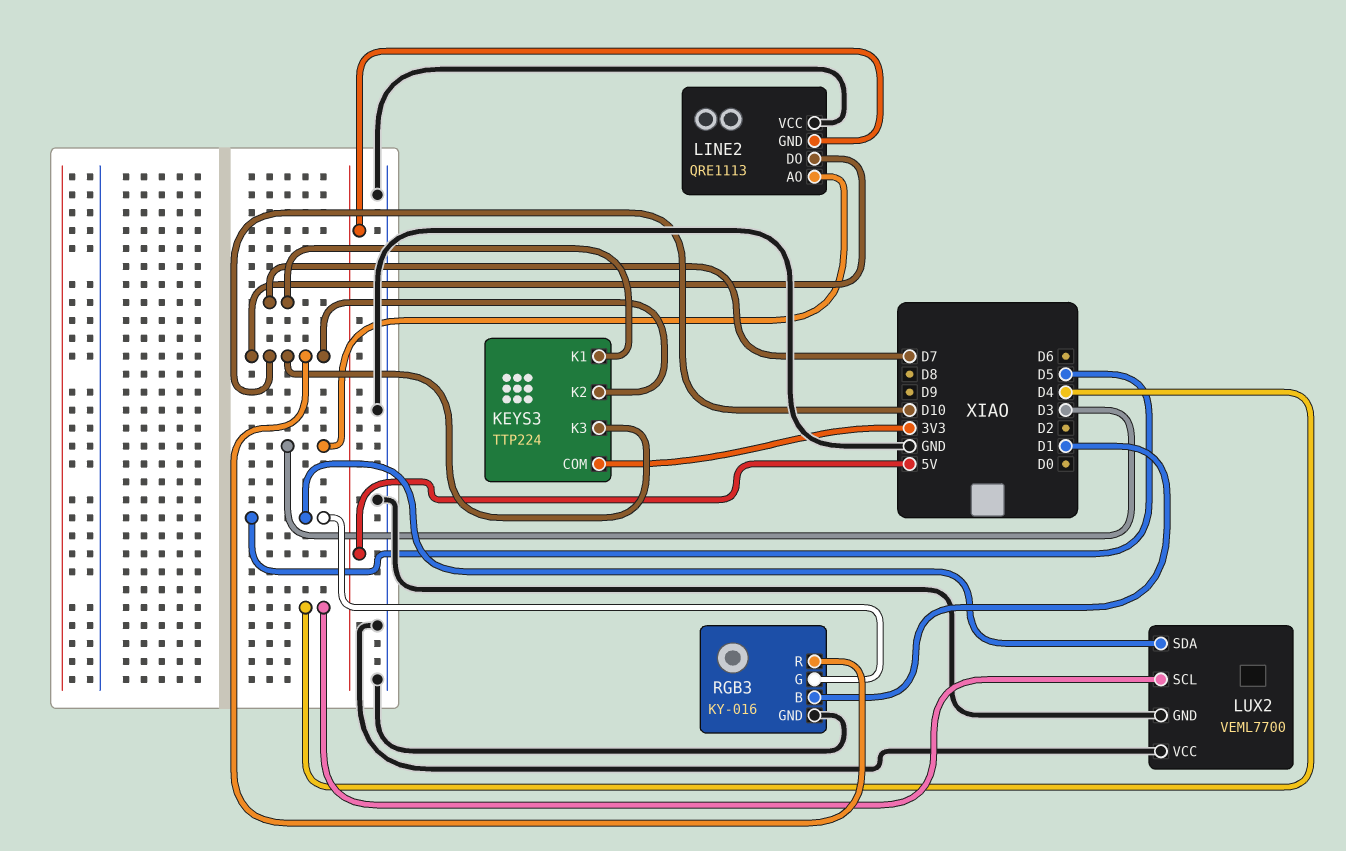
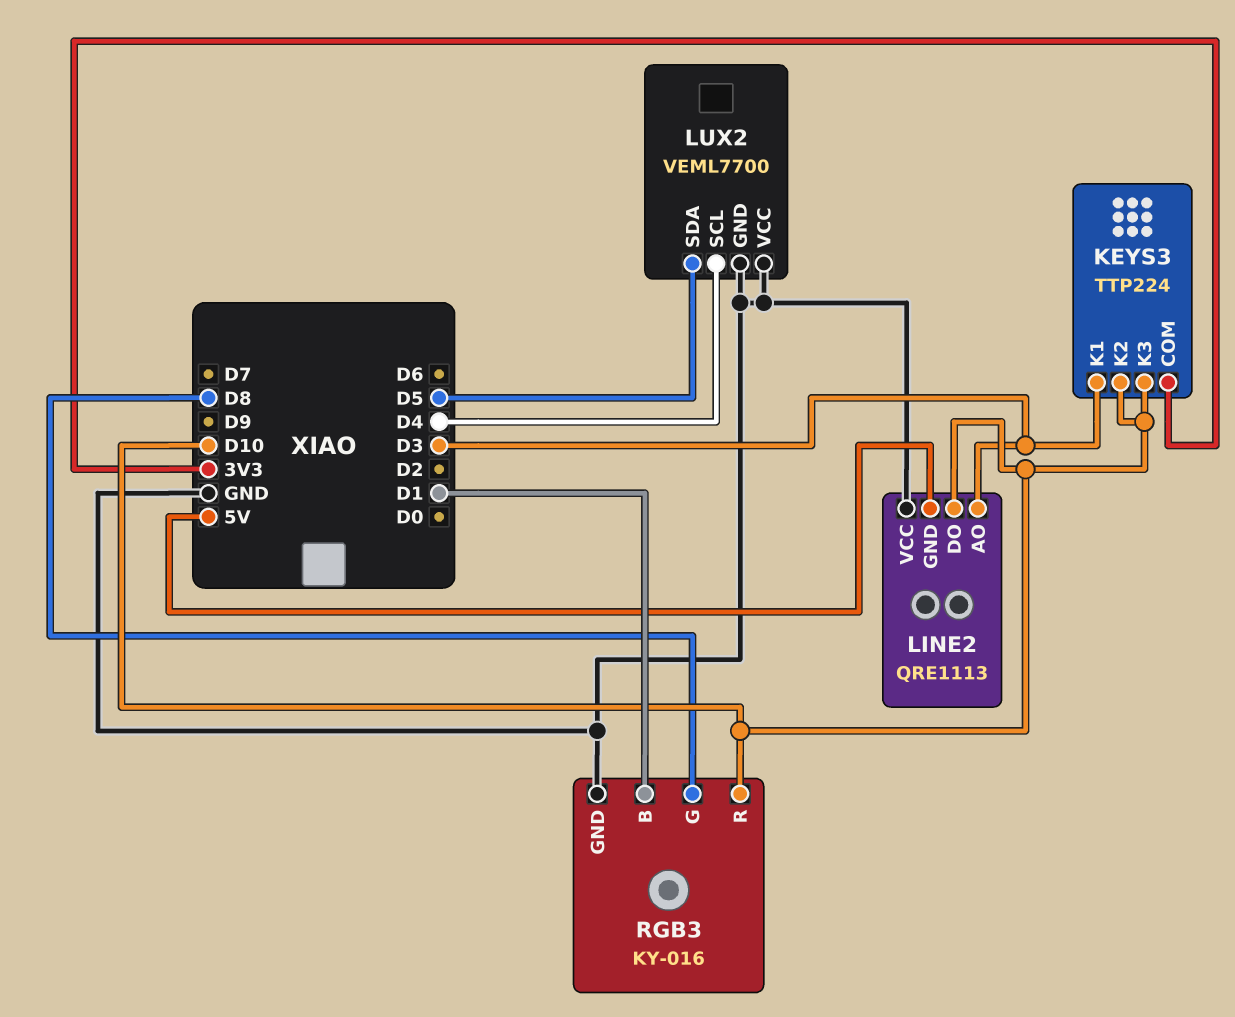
KEYS3 pin K1: D7 -> D3
RGB3 pin G: D5 -> D8

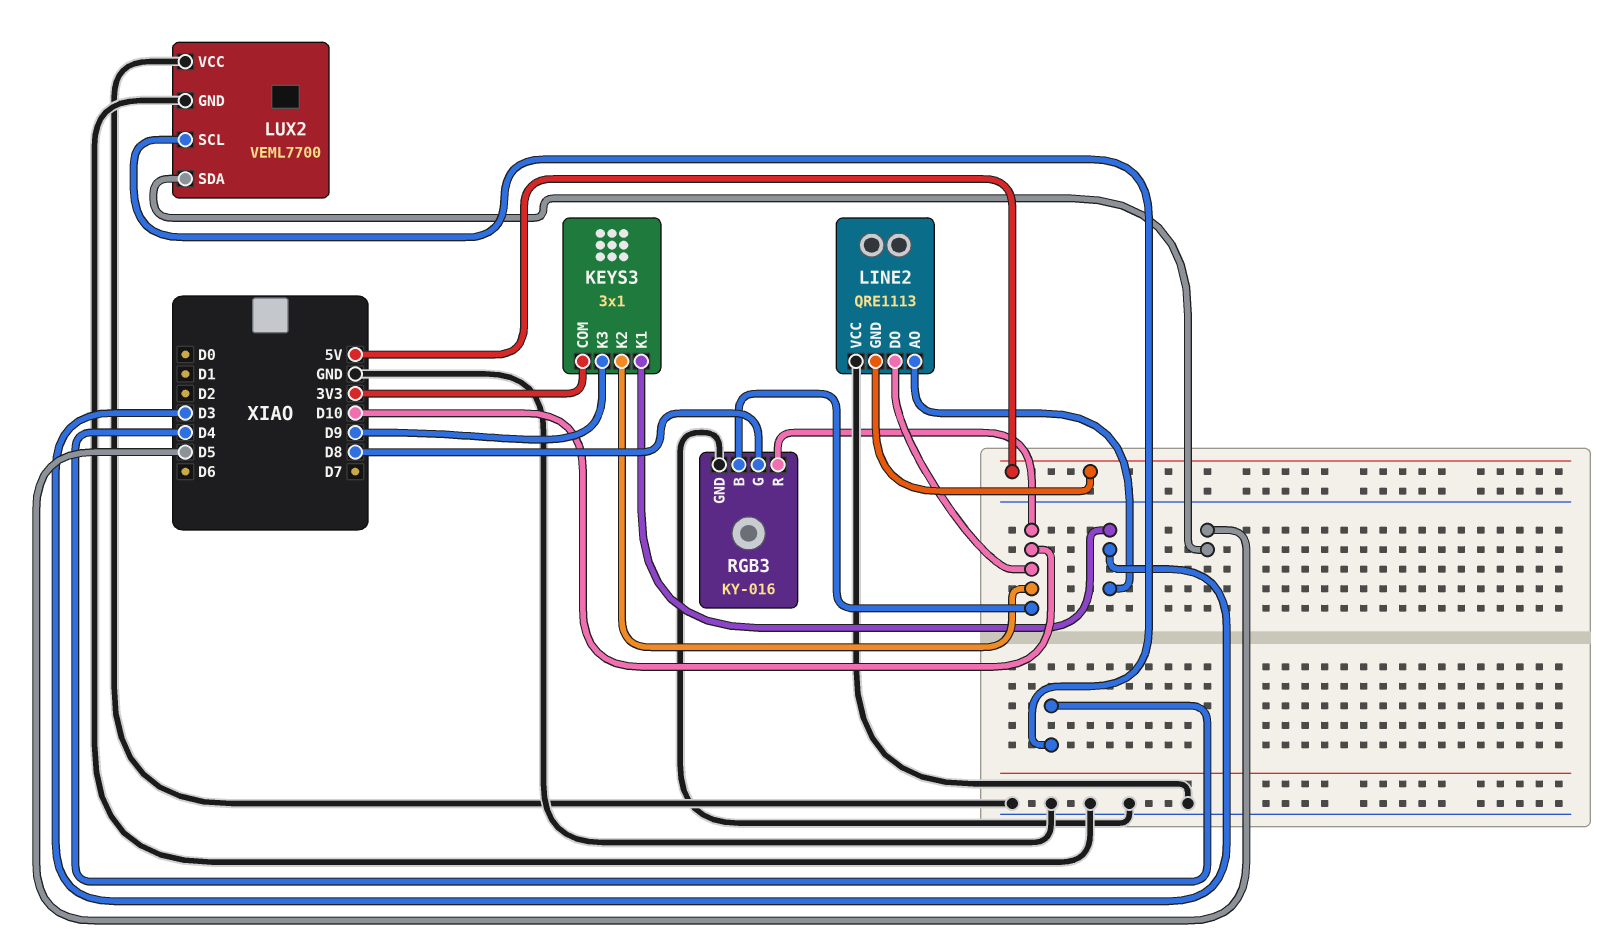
KEYS3: TTP224 -> 3x1
KEYS3 pin K3: D10 -> D9
RGB3 pin B: D1 -> D10

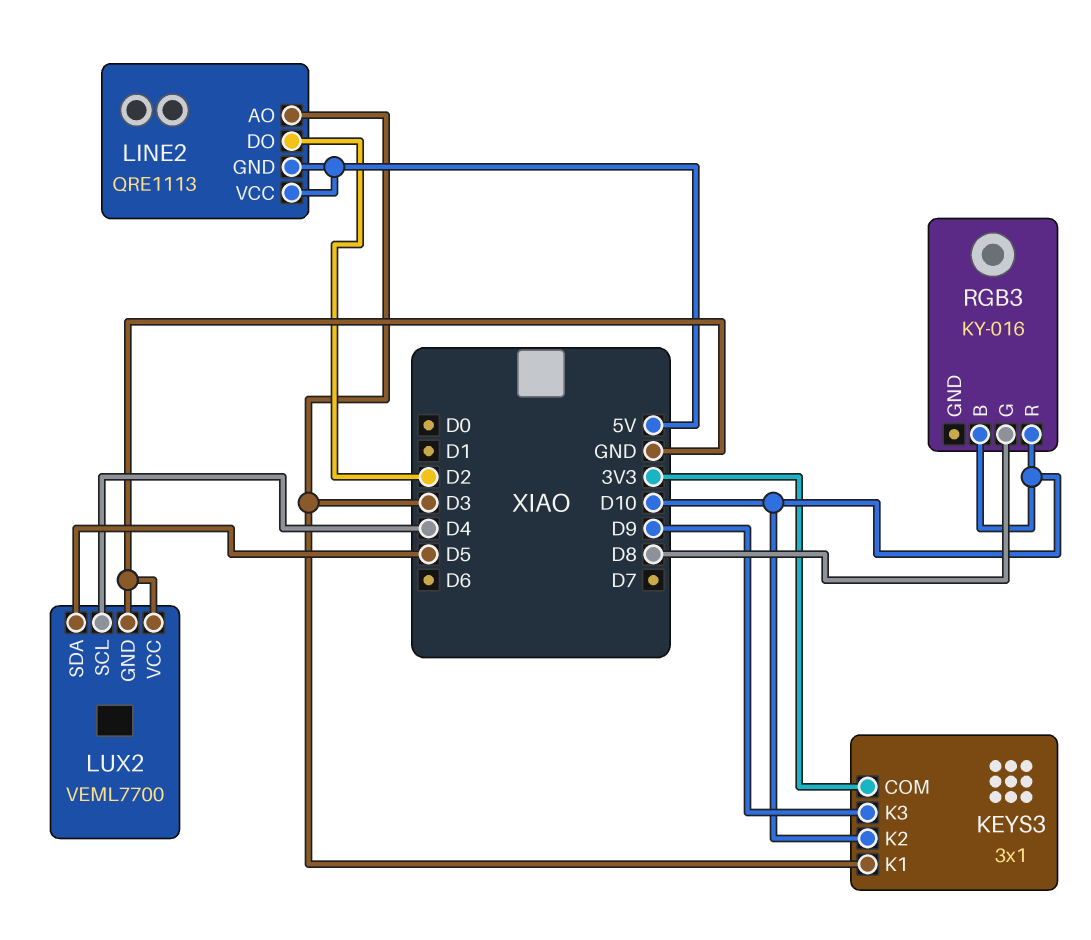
LINE2 pin DO: D10 -> D2
LINE2 pin VCC: GND -> 5V
RGB3 pin GND: GND -> none

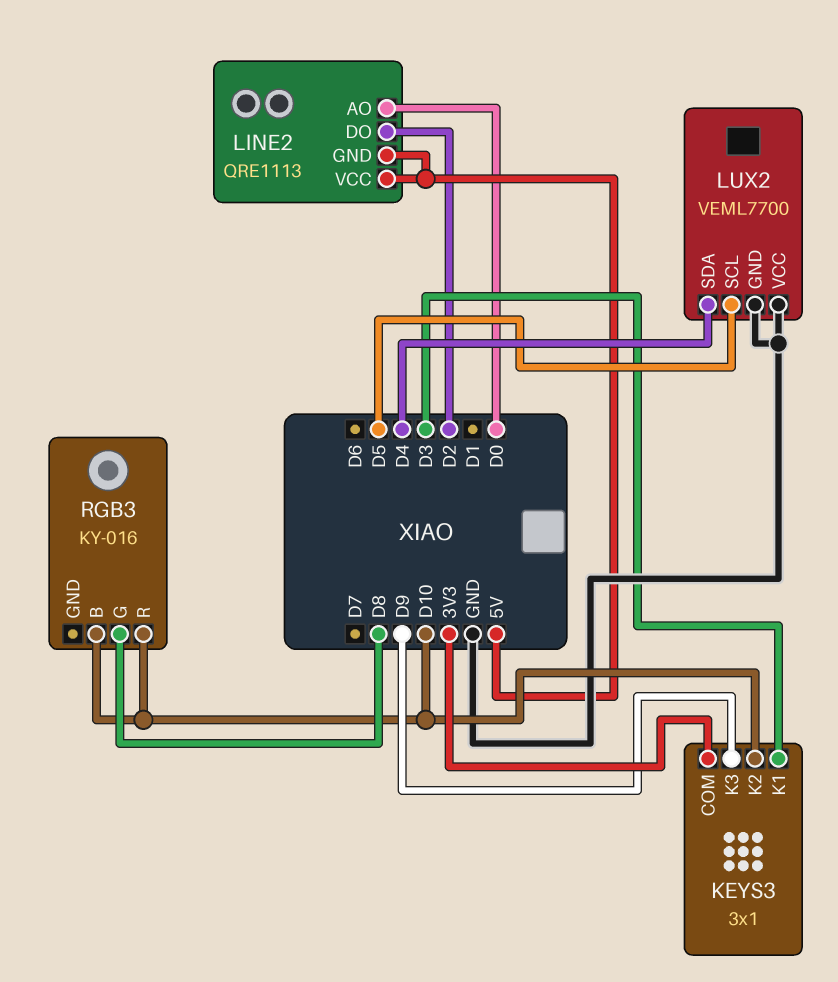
LINE2 pin AO: D3 -> D0
LUX2 pin SCL: D4 -> D5
LUX2 pin SDA: D5 -> D4

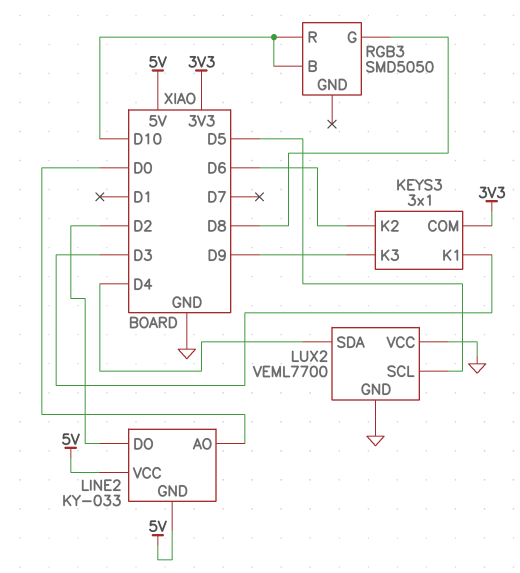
KEYS3 pin K2: D10 -> D6
LINE2: QRE1113 -> KY-033
RGB3: KY-016 -> SMD5050

